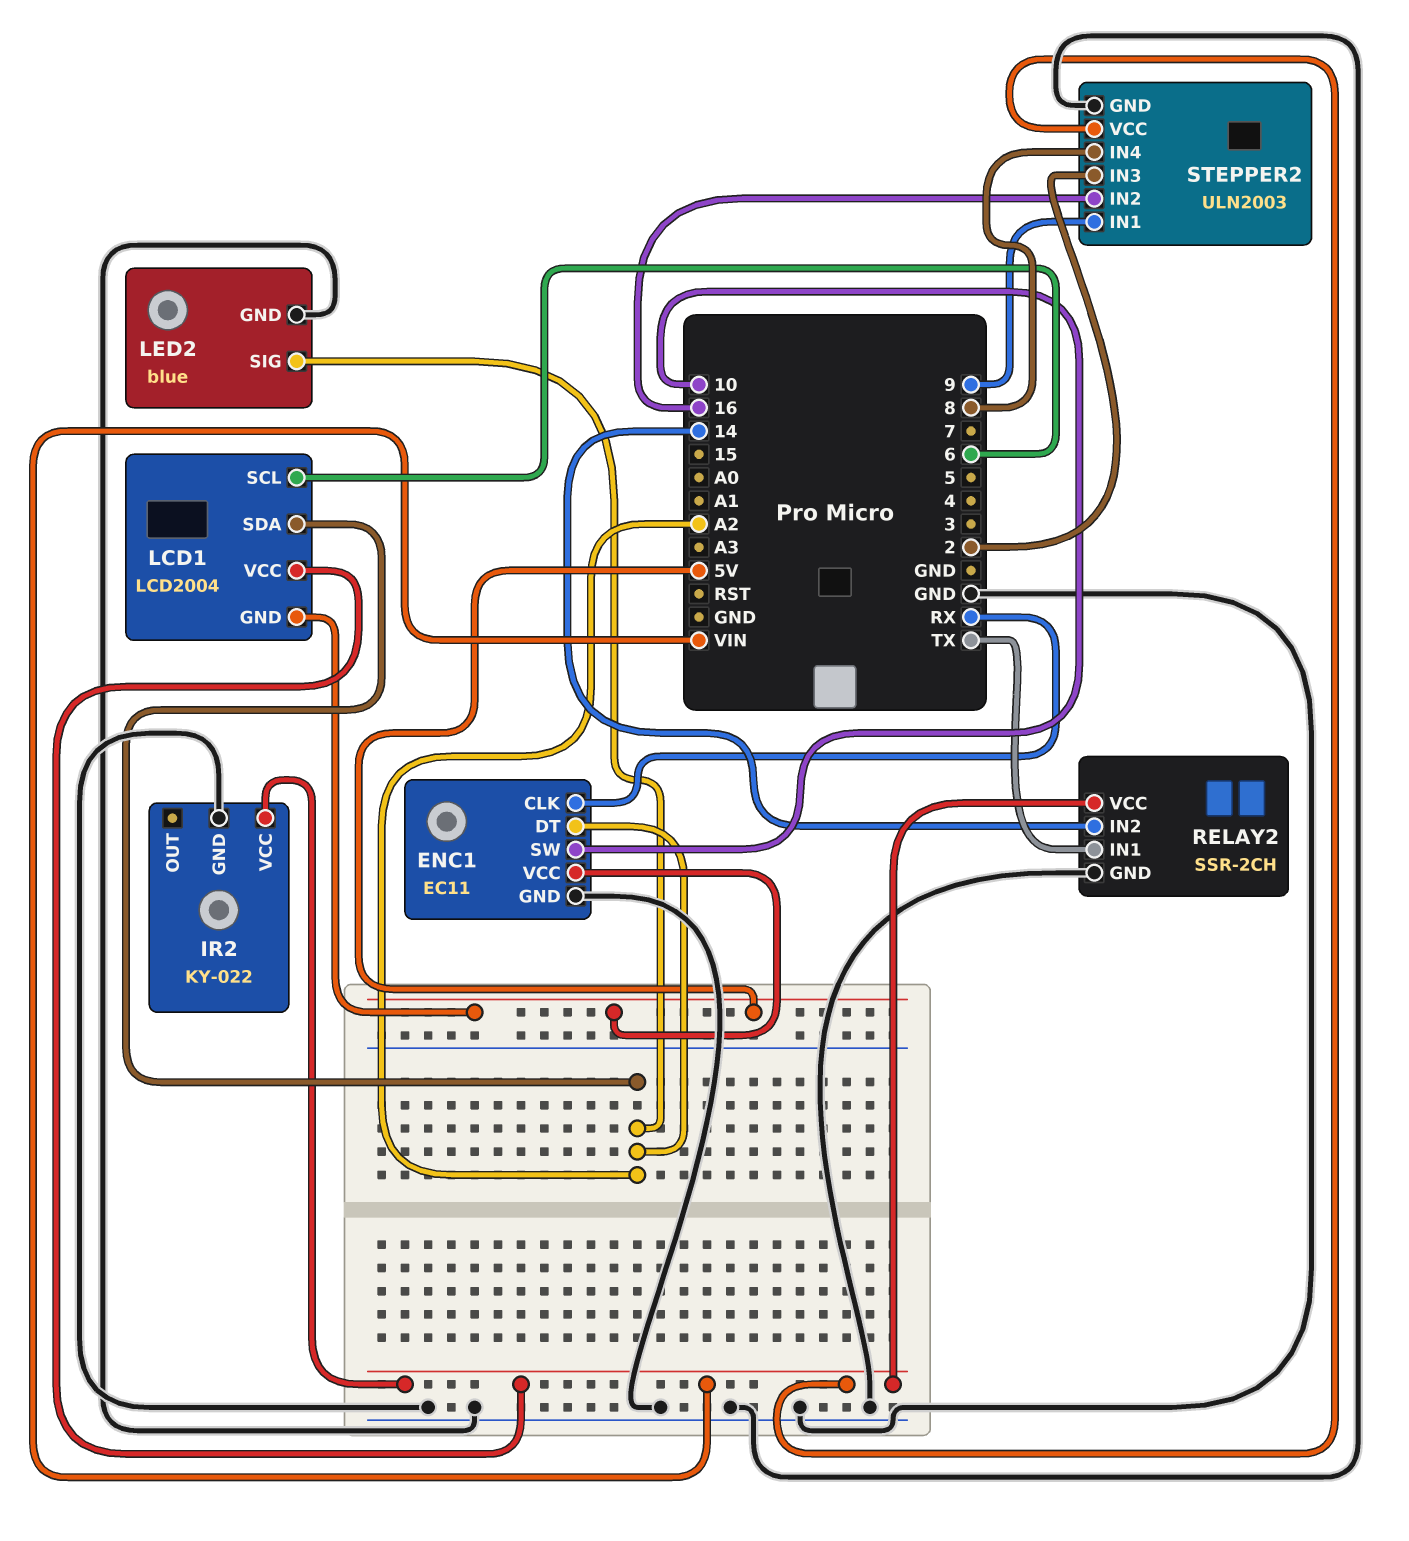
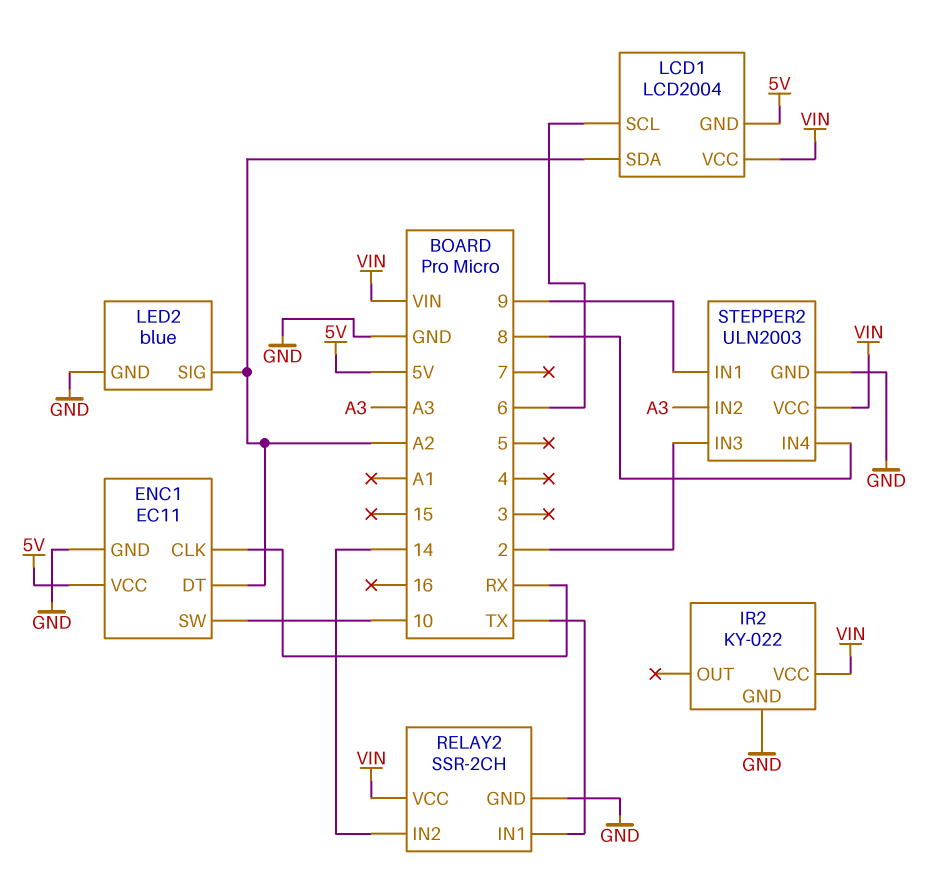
STEPPER2 pin IN2: 16 -> A3

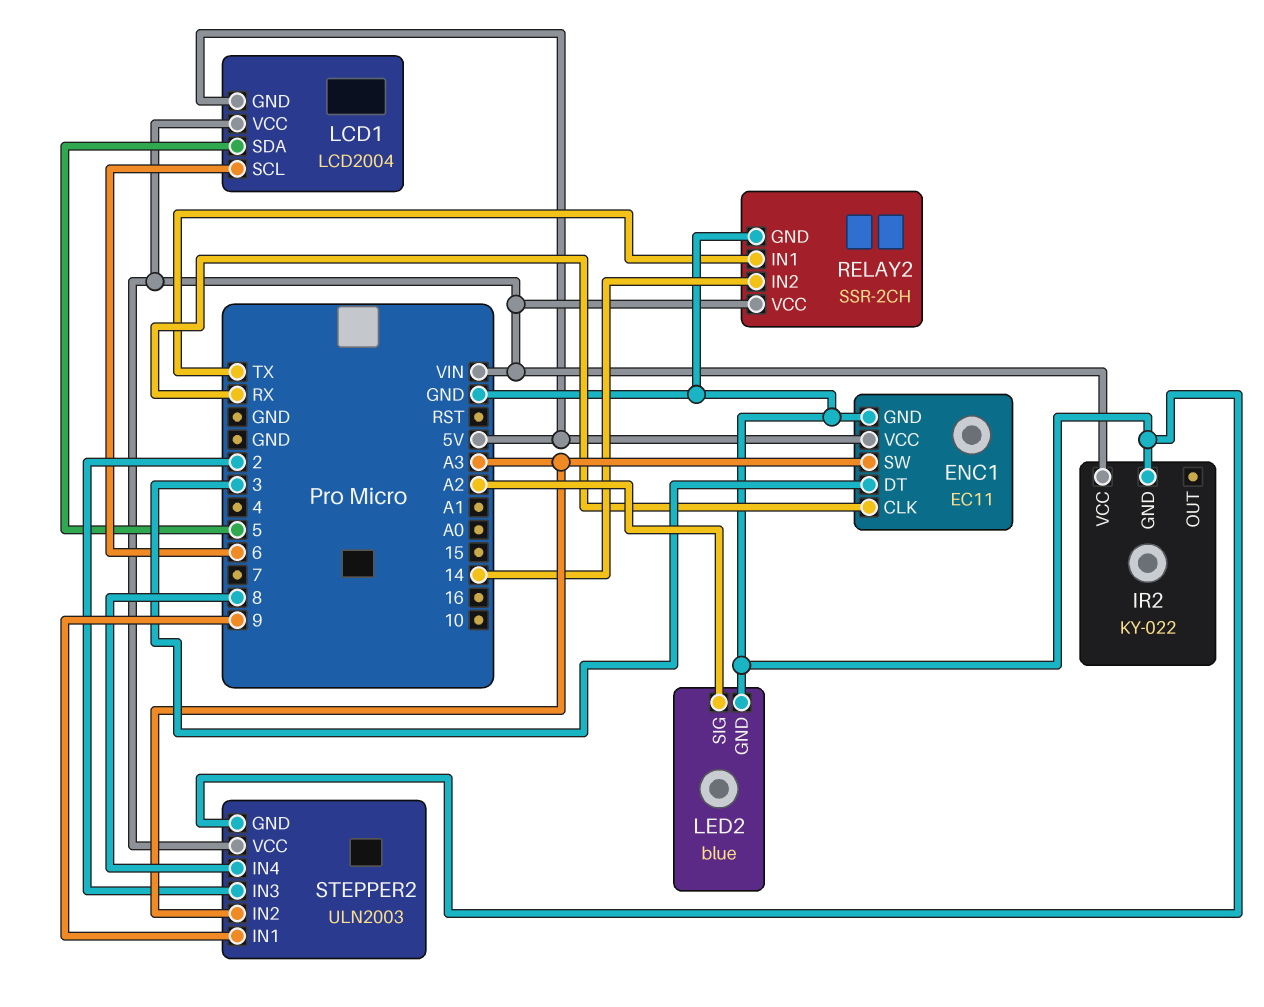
ENC1 pin DT: A2 -> 3
ENC1 pin SW: 10 -> A3
LCD1 pin SDA: A2 -> 5

